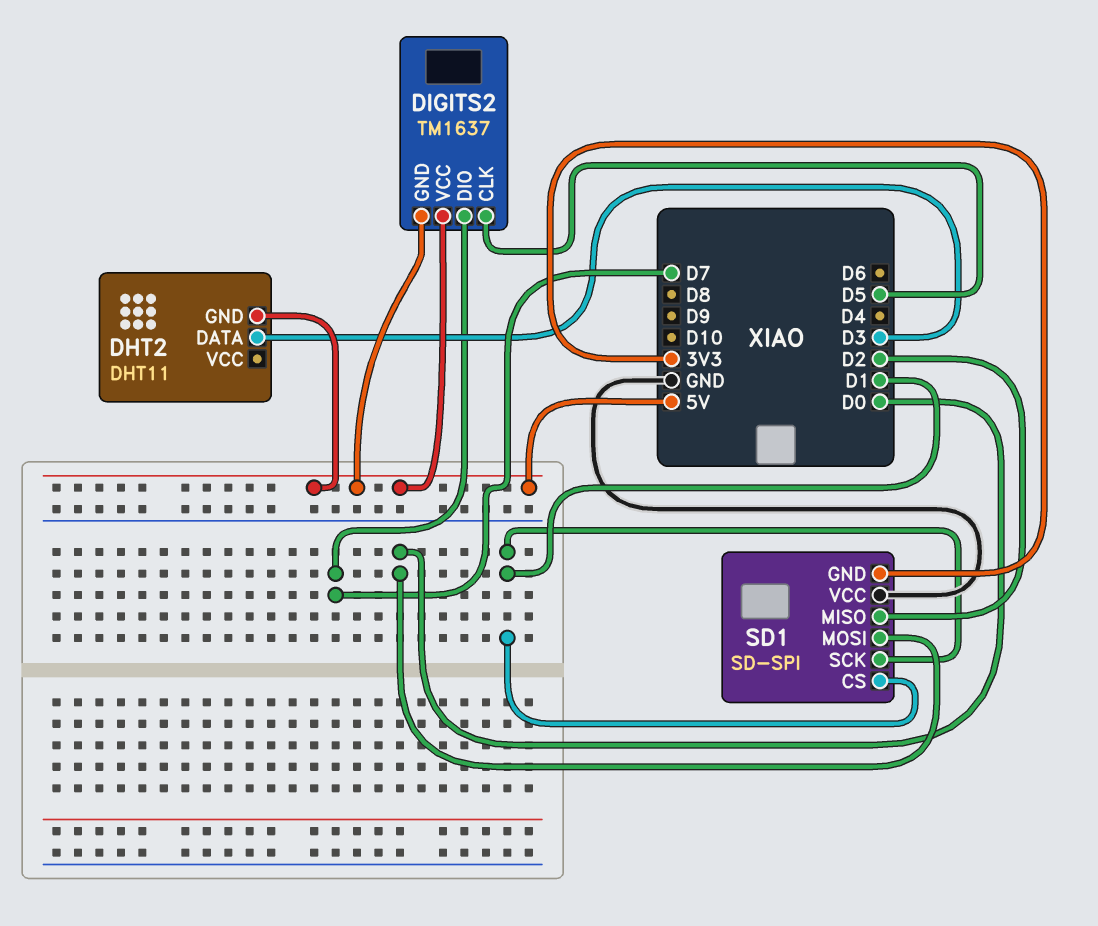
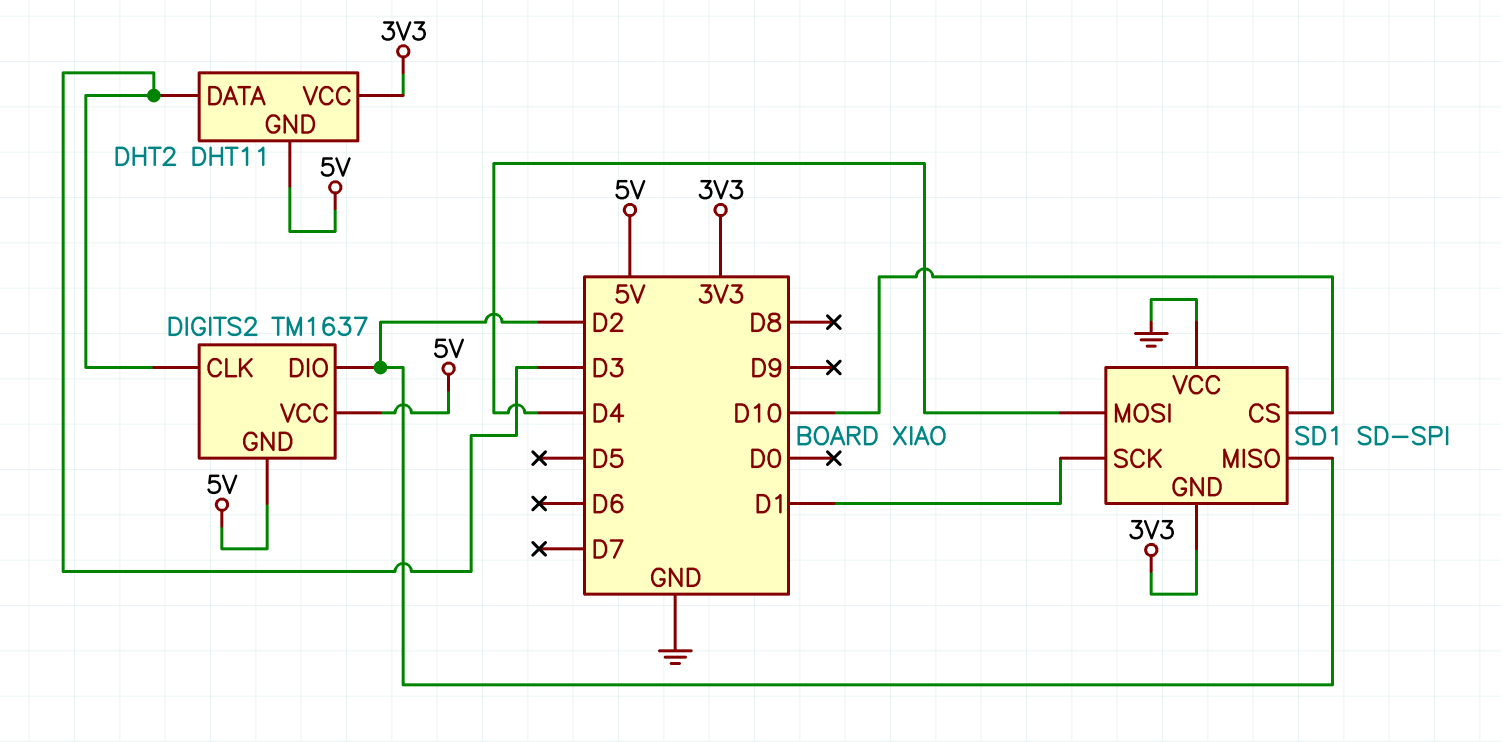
DHT2 pin VCC: none -> 3V3
DIGITS2 pin CLK: D5 -> D3
DIGITS2 pin DIO: D7 -> D2
SD1 pin CS: D1 -> D10
SD1 pin MOSI: D0 -> D4

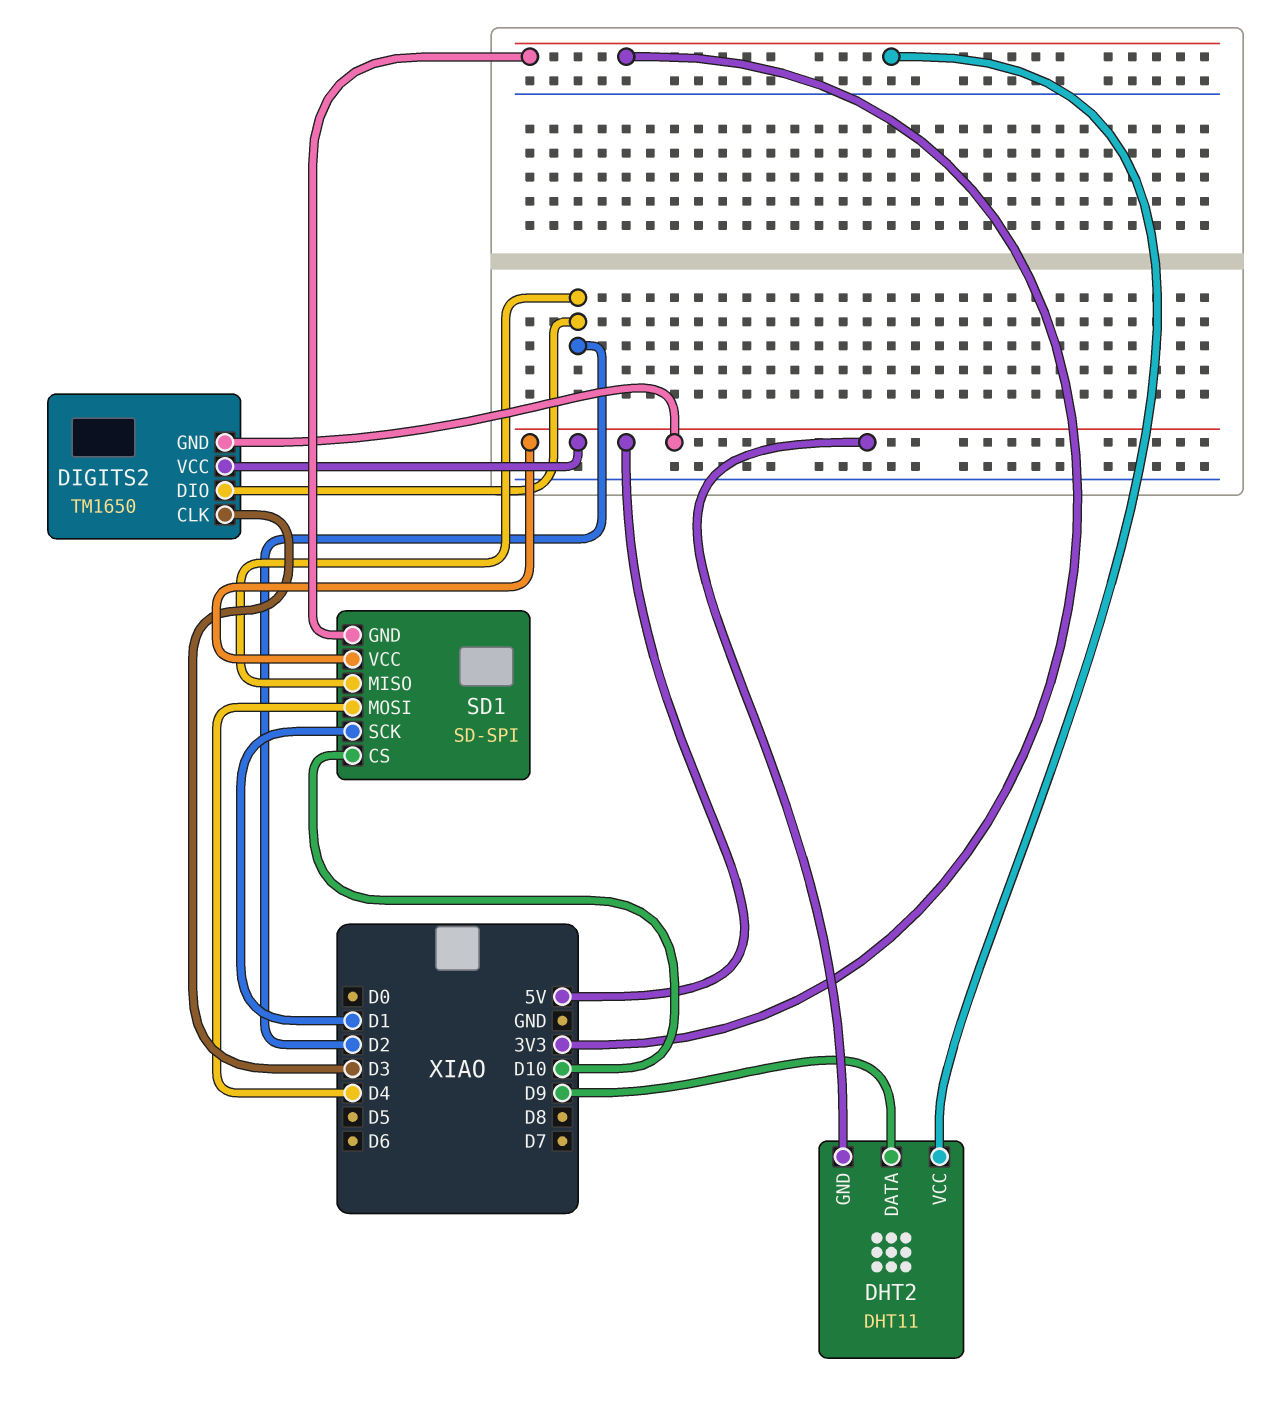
DHT2 pin DATA: D3 -> D9
DIGITS2: TM1637 -> TM1650
SD1 pin VCC: GND -> 5V

